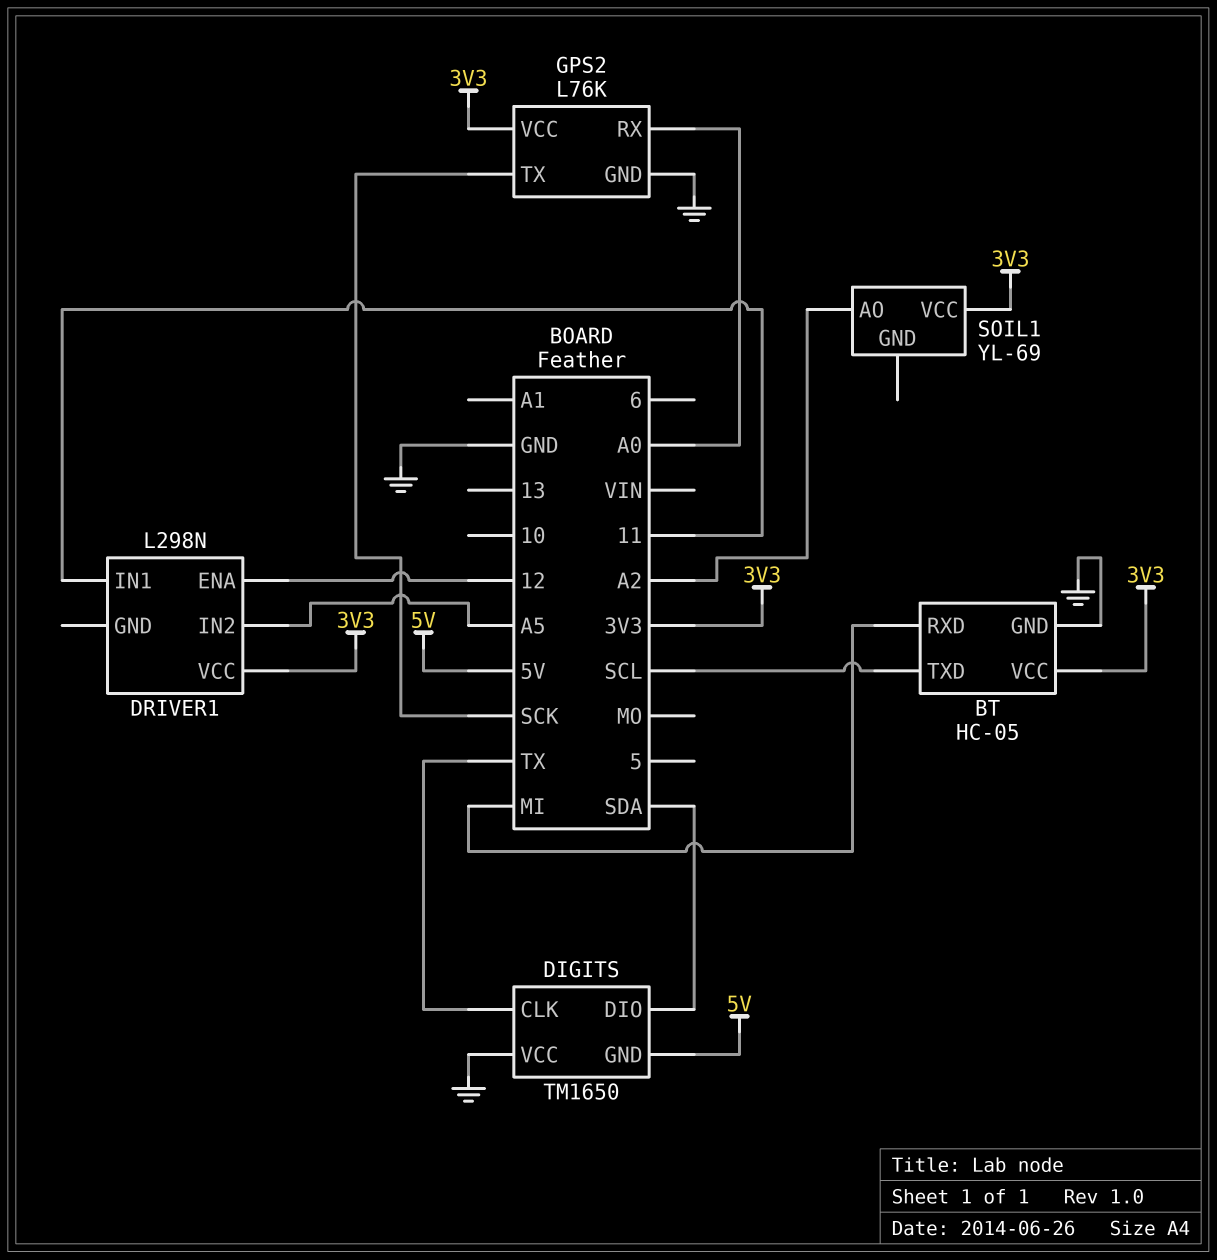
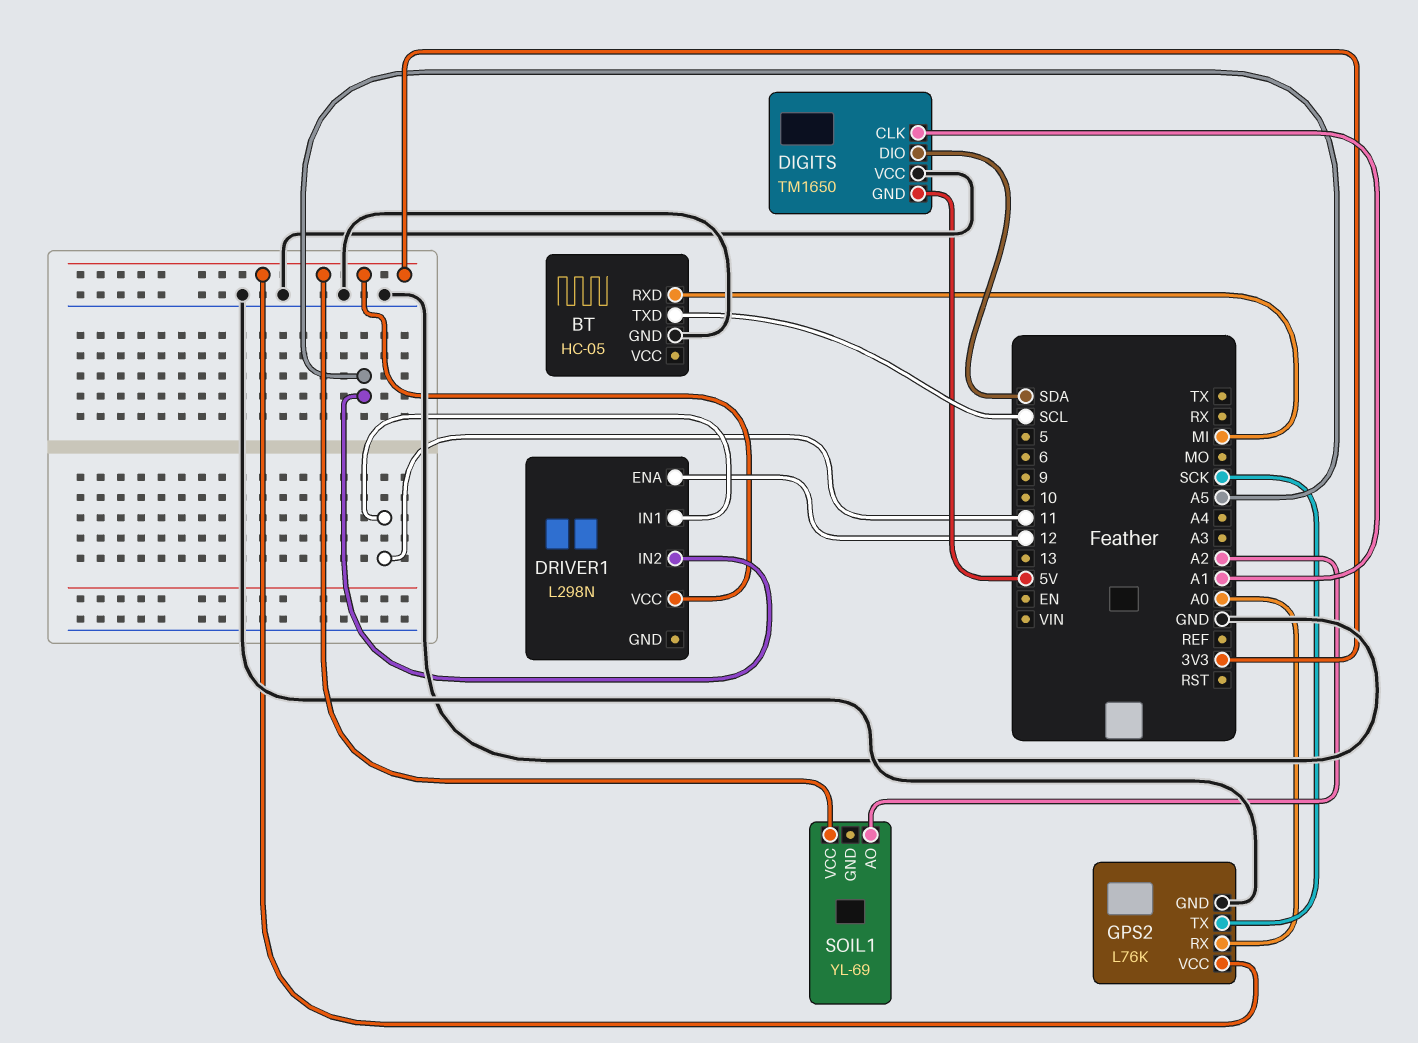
BT pin VCC: 3V3 -> none
DIGITS pin CLK: TX -> A1

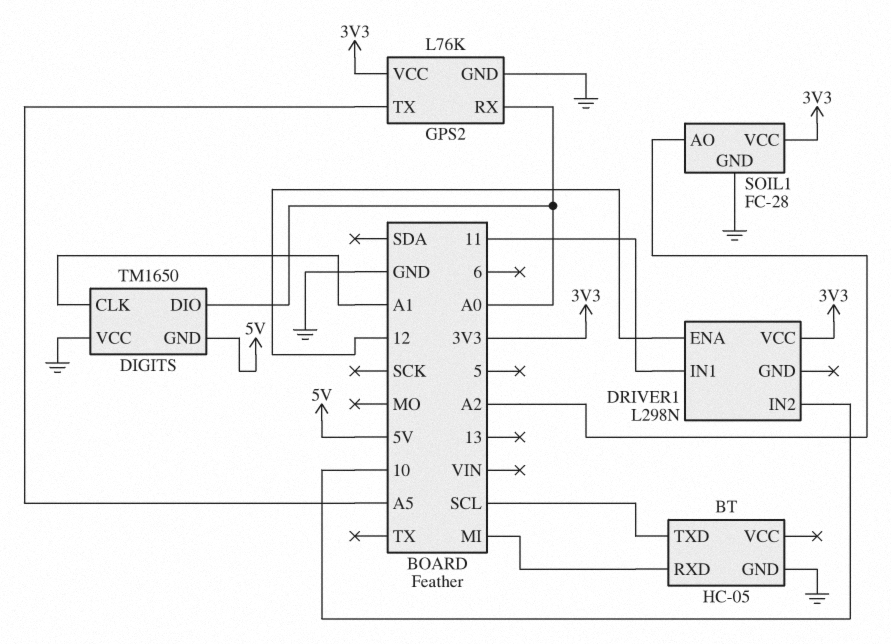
DIGITS pin DIO: SDA -> A0
DRIVER1 pin IN2: A5 -> 10
GPS2 pin TX: SCK -> A5
SOIL1: YL-69 -> FC-28
SOIL1 pin GND: none -> GND

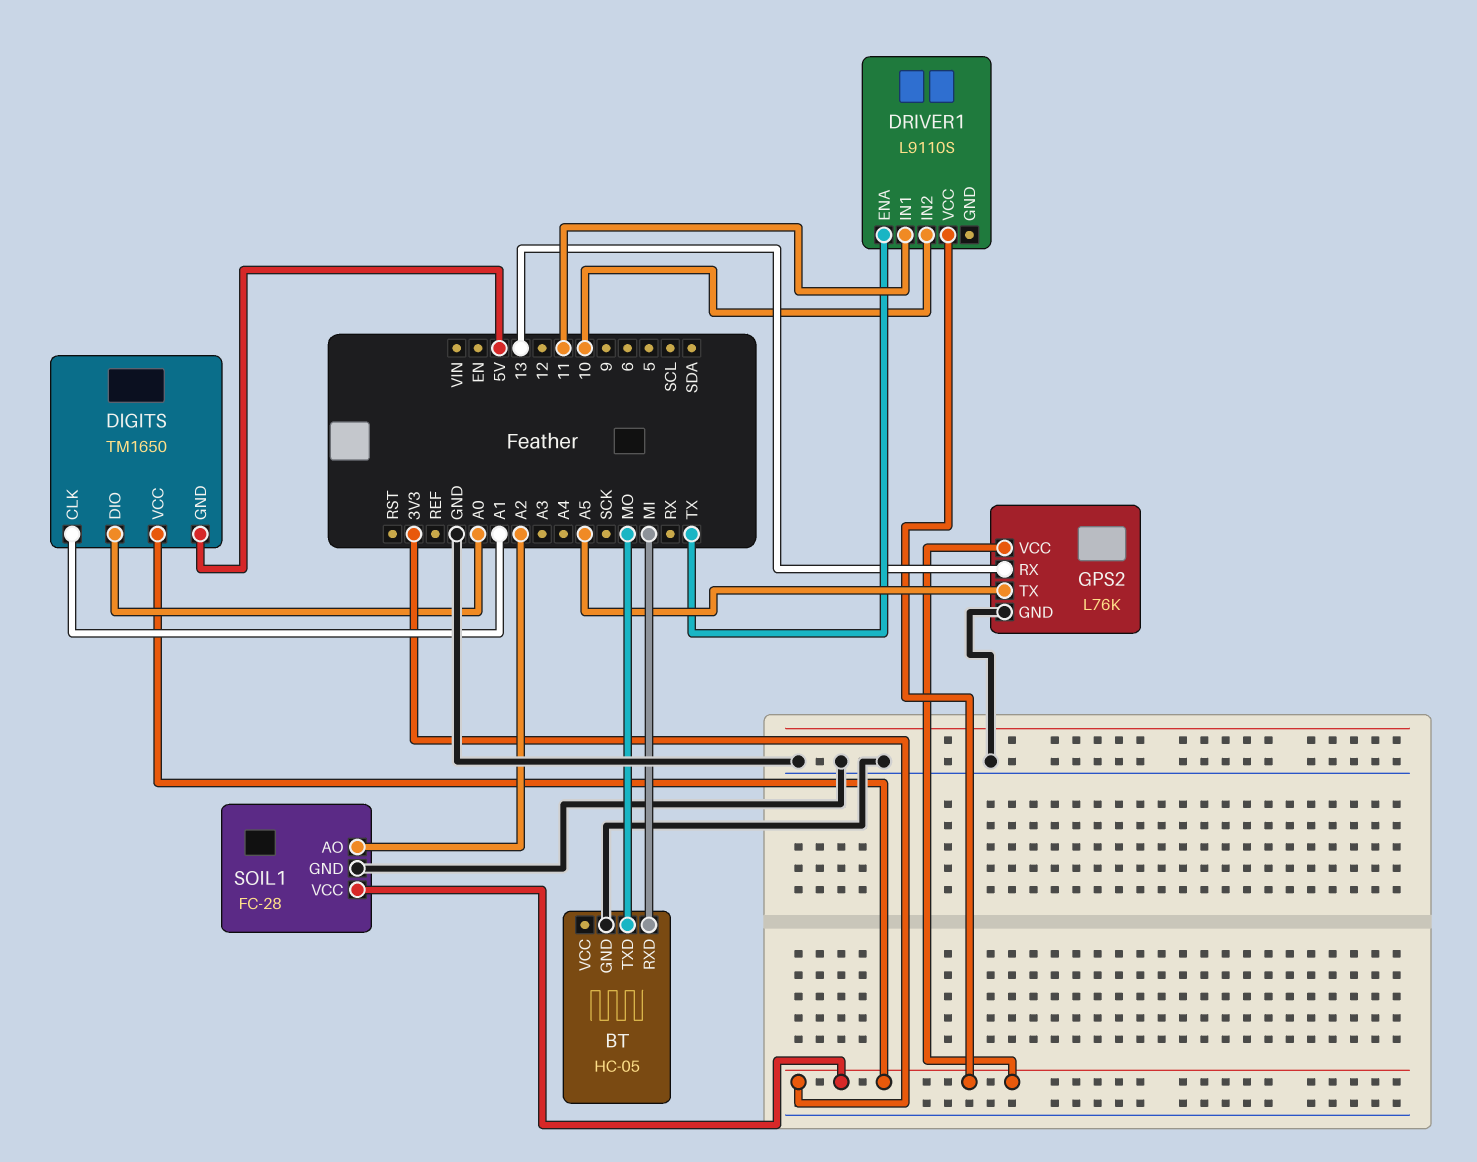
BT pin TXD: SCL -> MO
DIGITS pin VCC: GND -> 3V3
DRIVER1: L298N -> L9110S
DRIVER1 pin ENA: 12 -> TX
GPS2 pin RX: A0 -> 13

